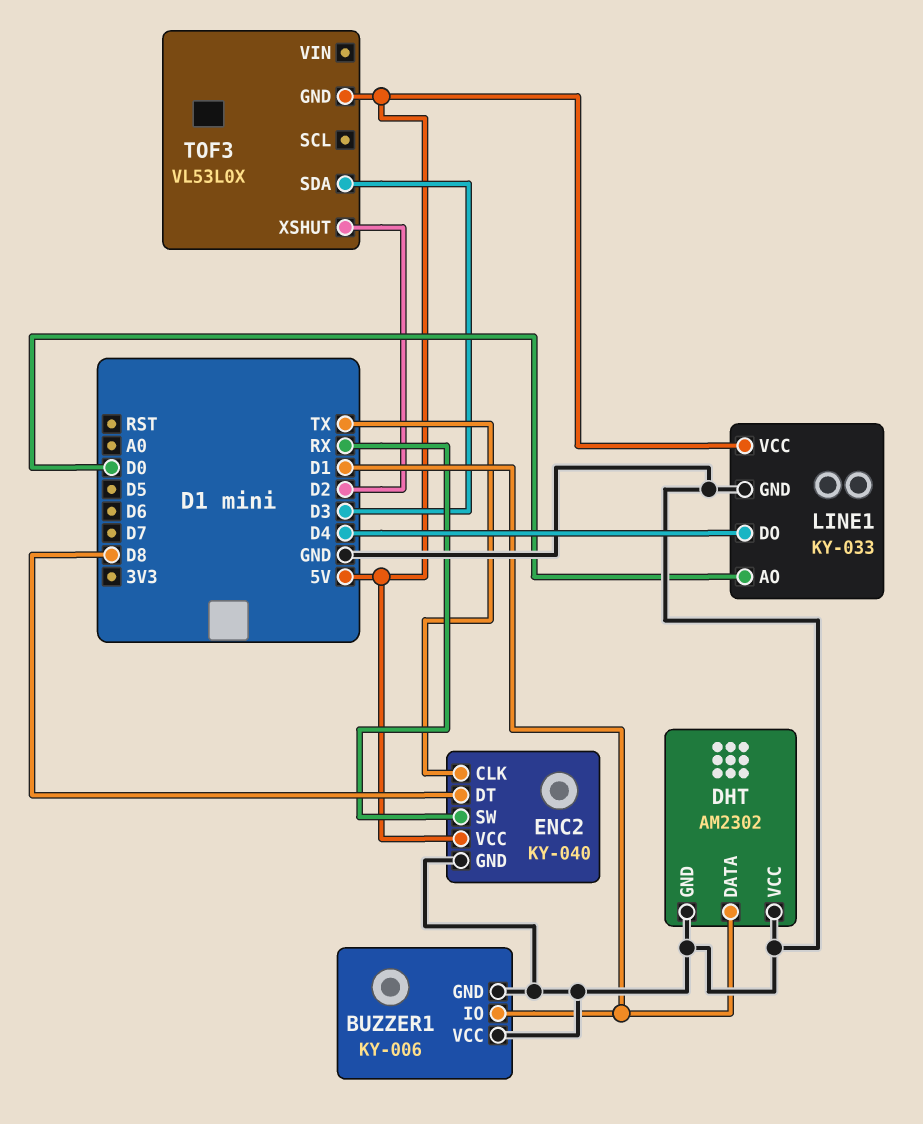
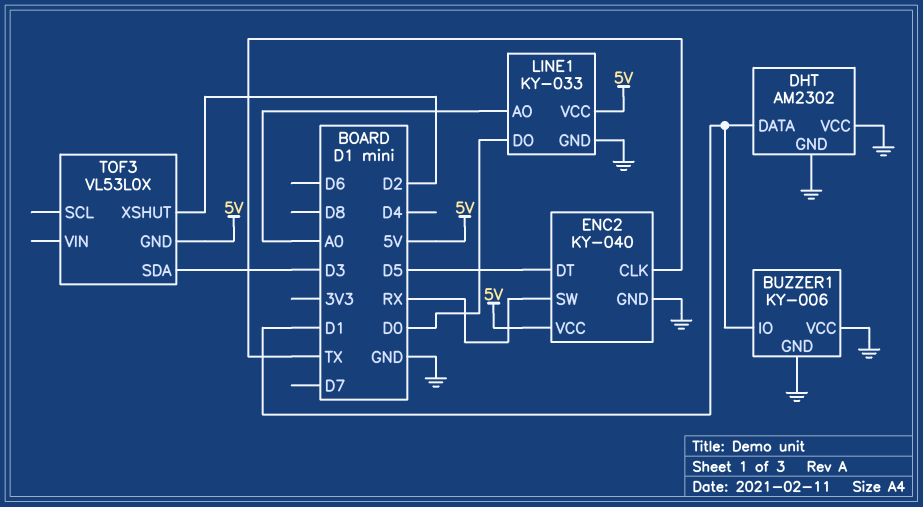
ENC2 pin DT: D8 -> D5
LINE1 pin AO: D0 -> A0
LINE1 pin DO: D4 -> D0

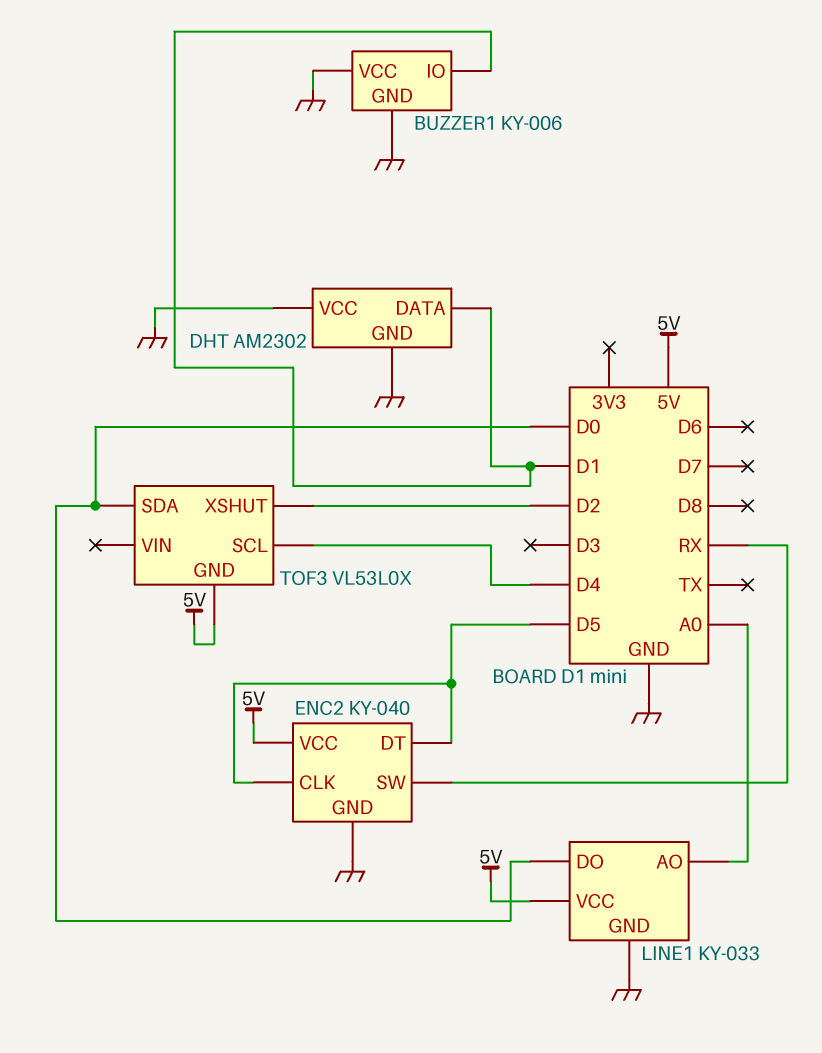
ENC2 pin CLK: TX -> D5
TOF3 pin SCL: none -> D4
TOF3 pin SDA: D3 -> D0

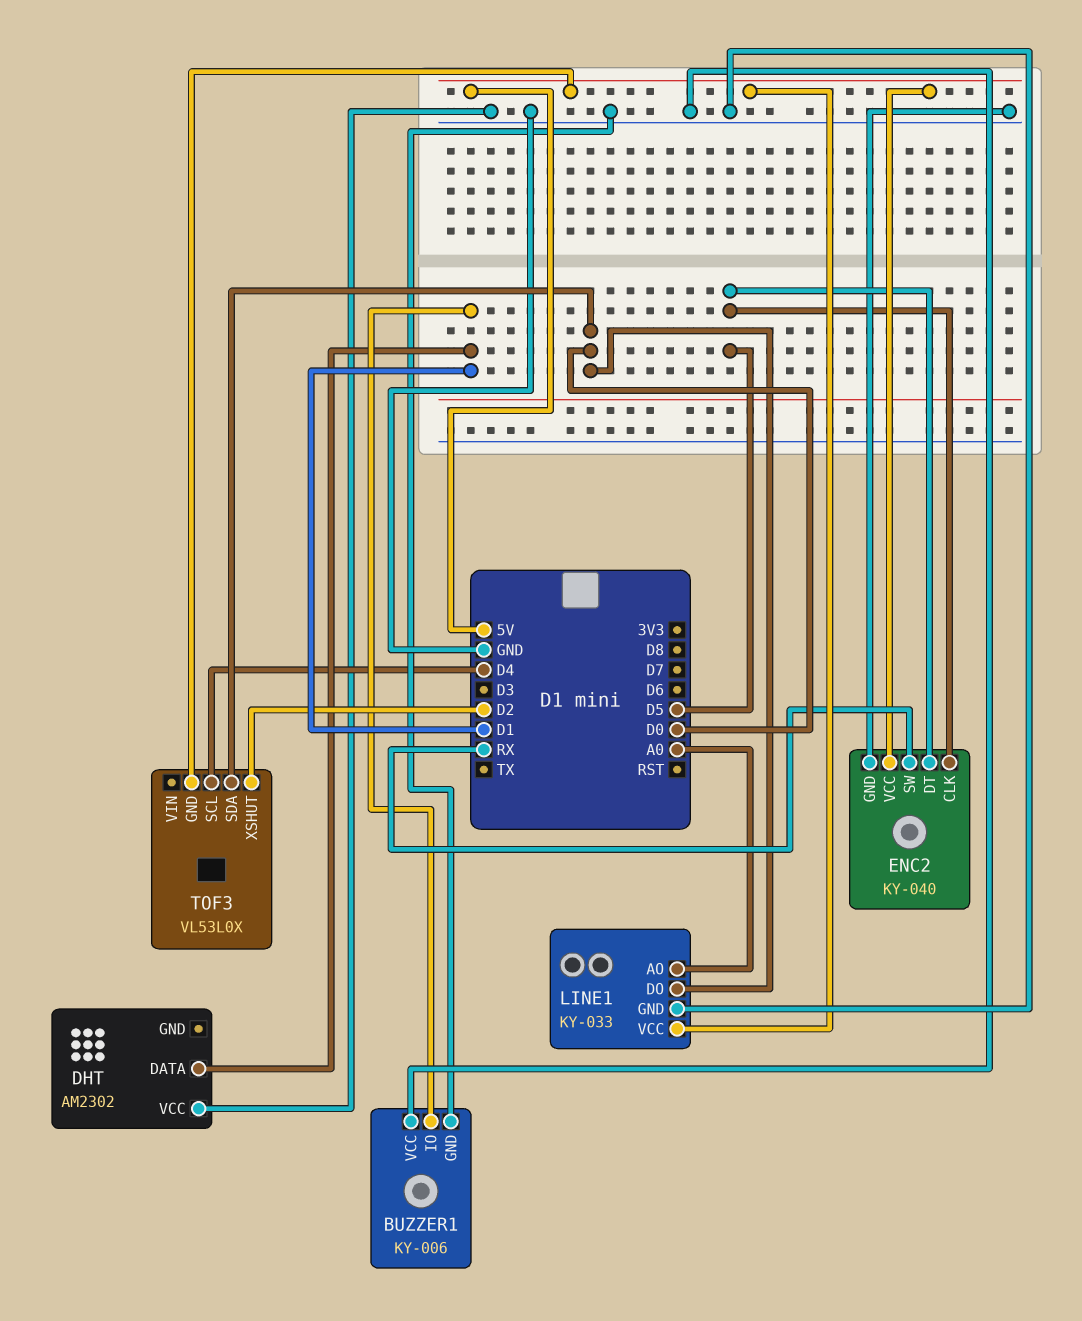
DHT pin GND: GND -> none

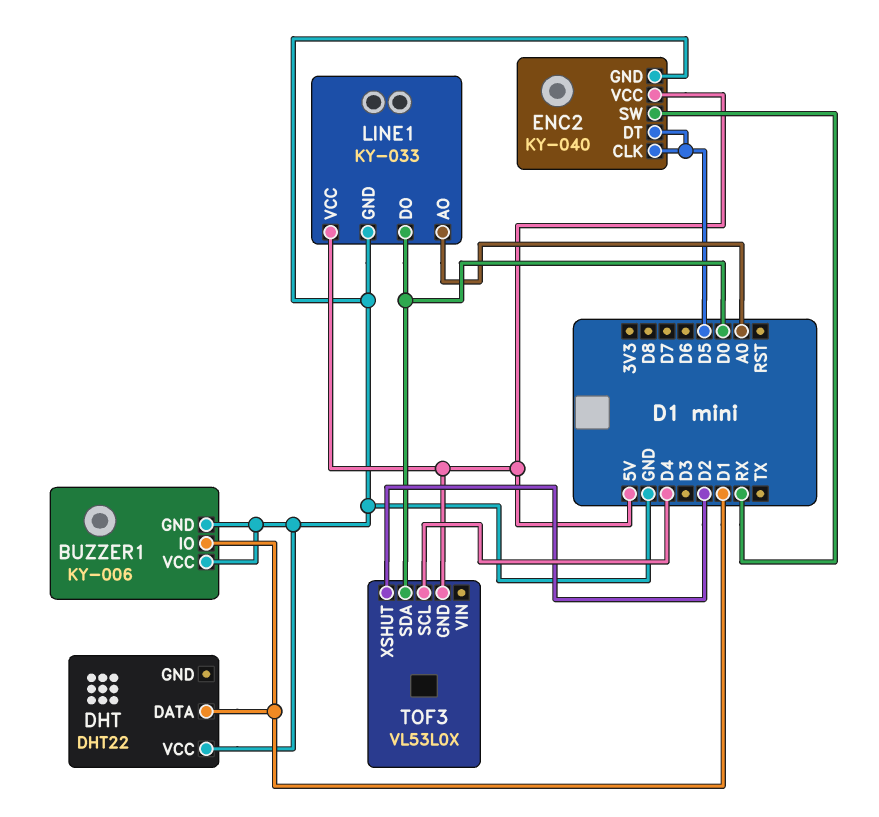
DHT: AM2302 -> DHT22

